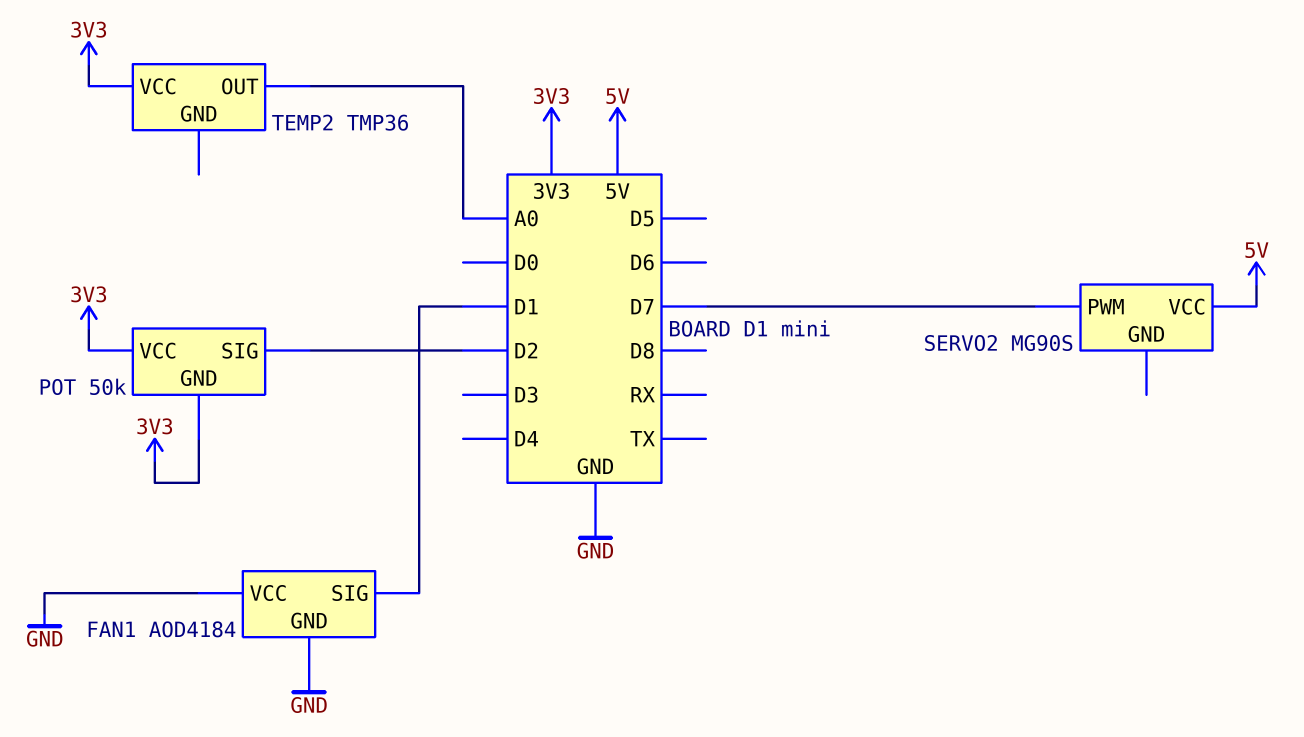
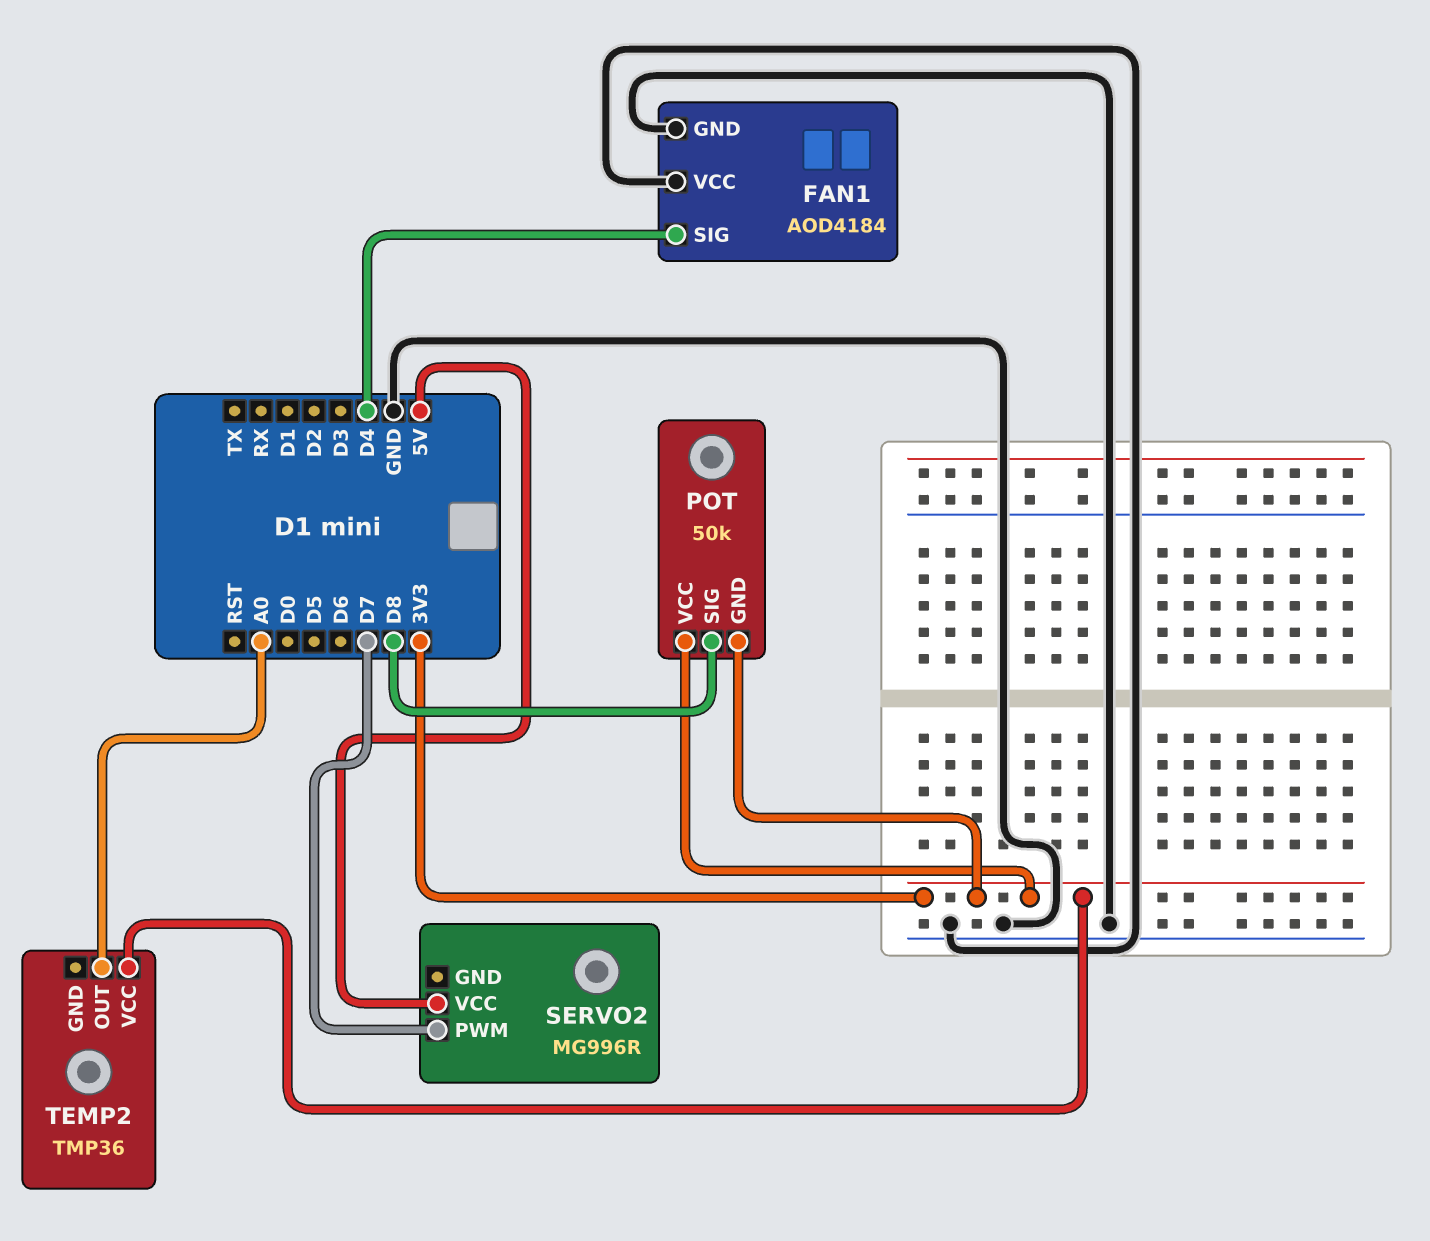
FAN1 pin SIG: D1 -> D4
POT pin SIG: D2 -> D8
SERVO2: MG90S -> MG996R

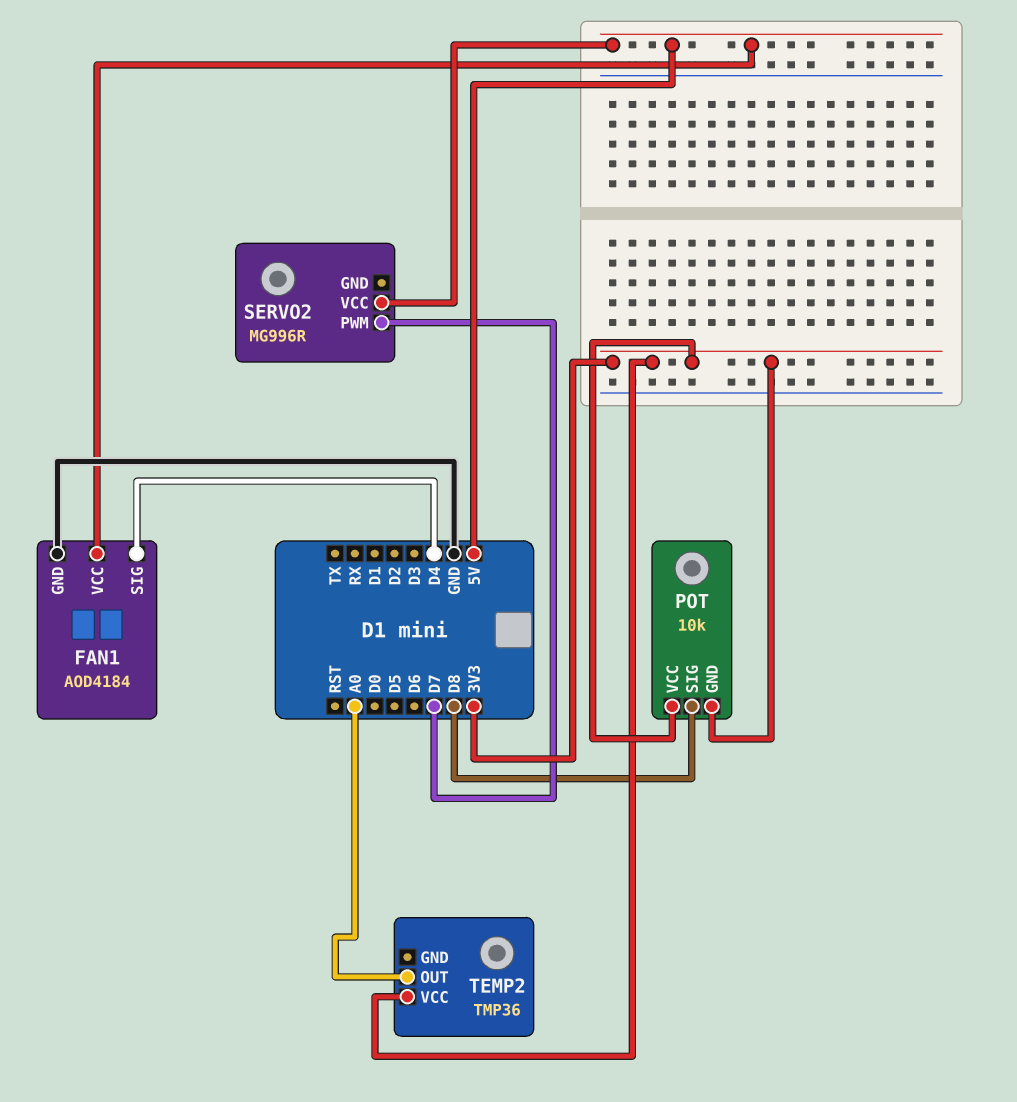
FAN1 pin VCC: GND -> 5V
POT: 50k -> 10k

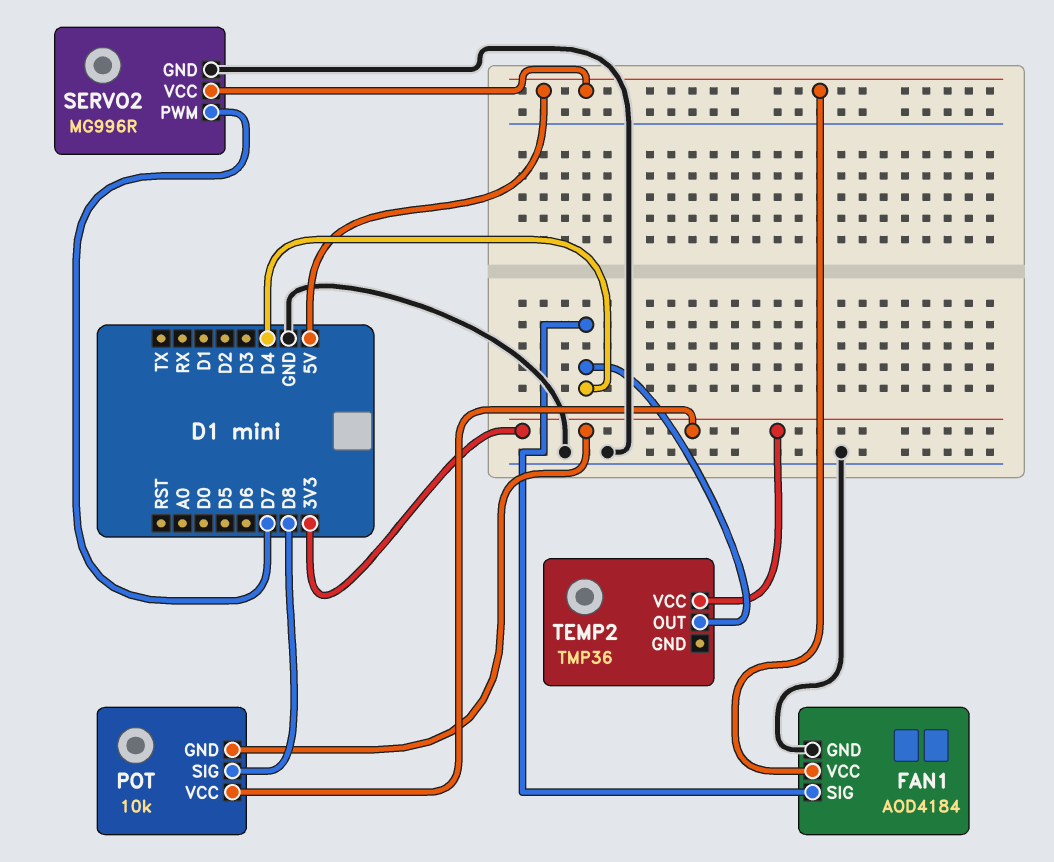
SERVO2 pin GND: none -> GND
TEMP2 pin OUT: A0 -> D4

